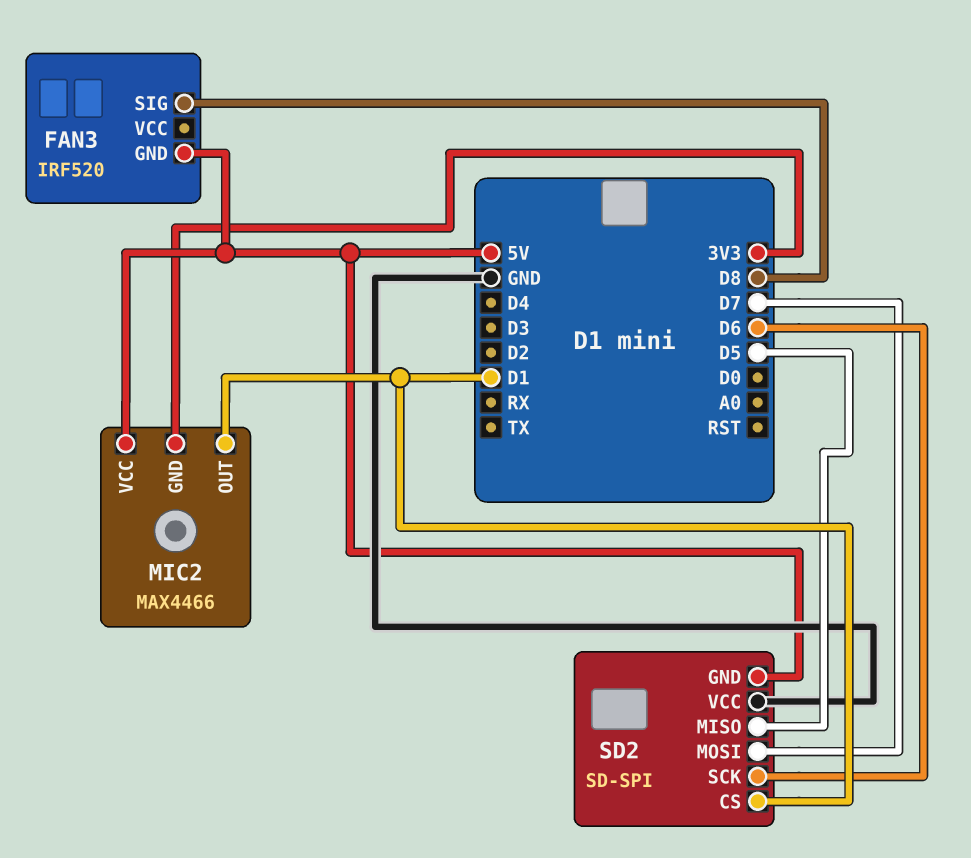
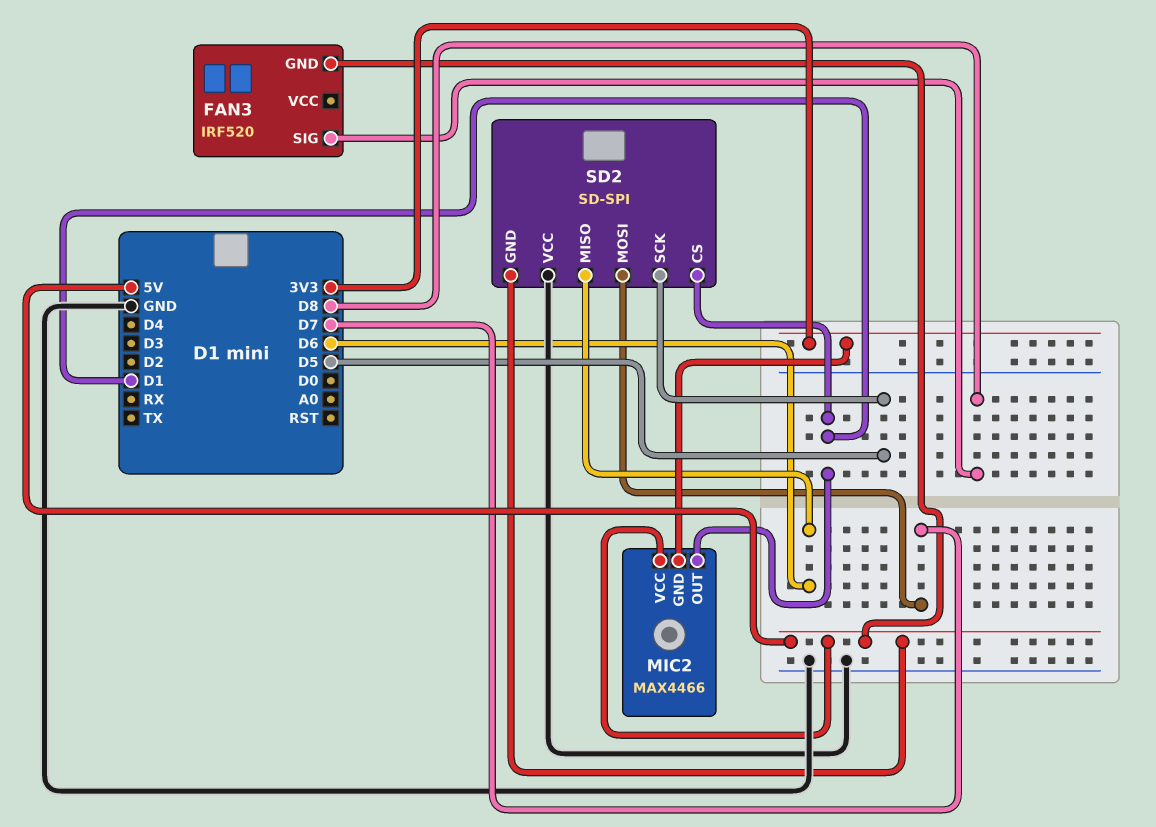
SD2 pin MISO: D5 -> D6
SD2 pin SCK: D6 -> D5

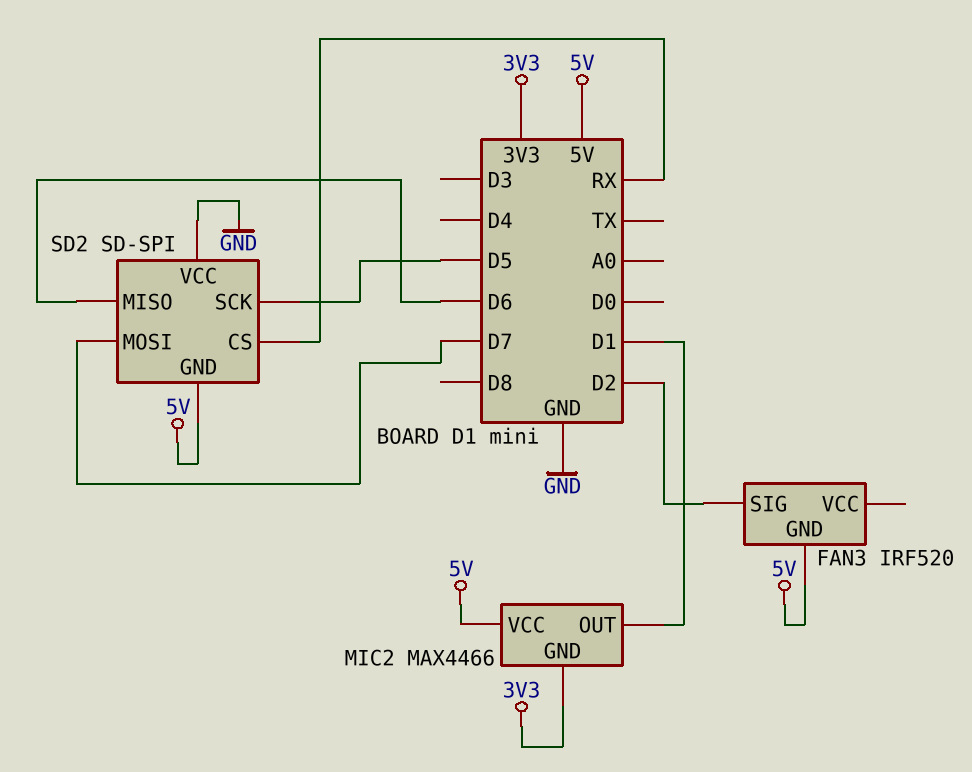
FAN3 pin SIG: D8 -> D2
SD2 pin CS: D1 -> RX

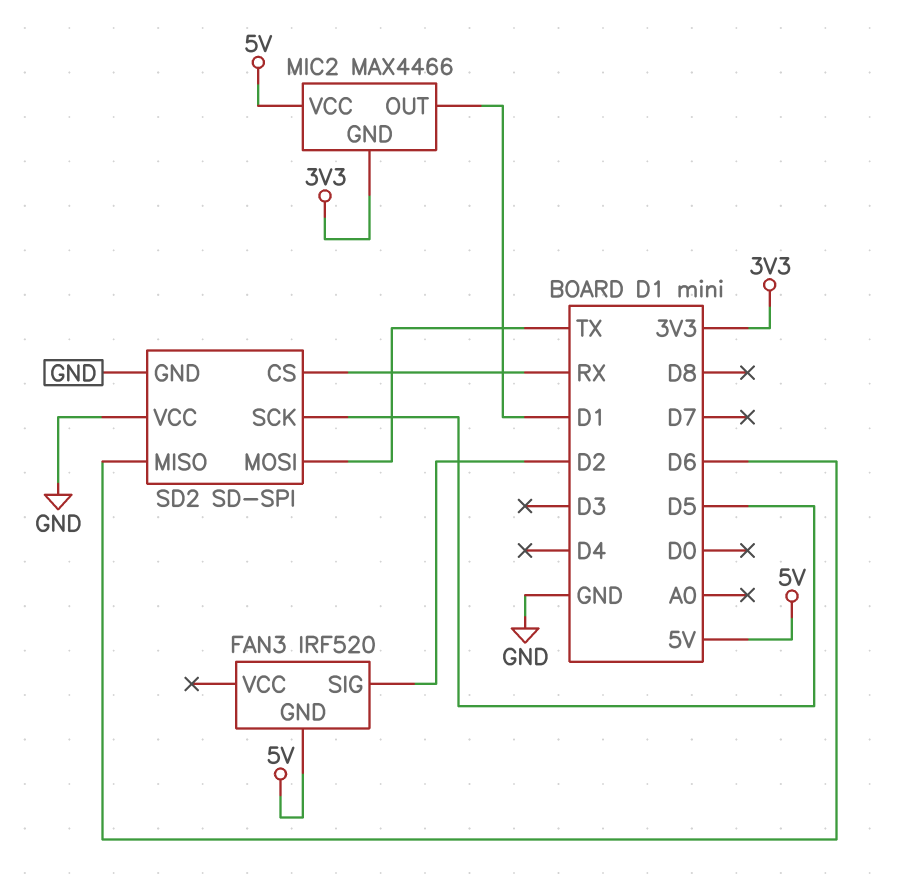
SD2 pin GND: 5V -> GND
SD2 pin MOSI: D7 -> TX

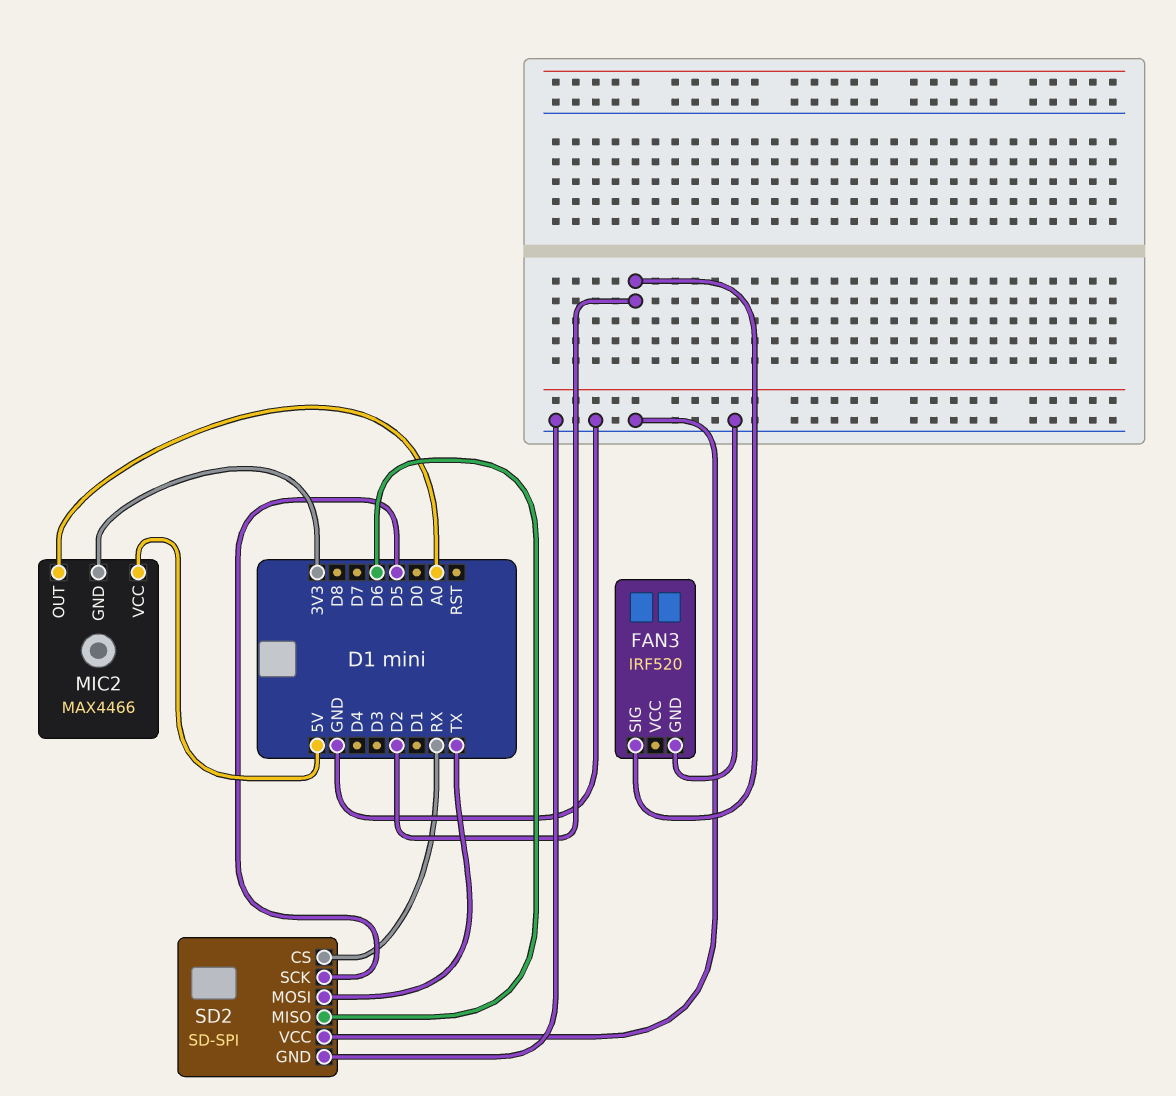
FAN3 pin GND: 5V -> GND
MIC2 pin OUT: D1 -> A0

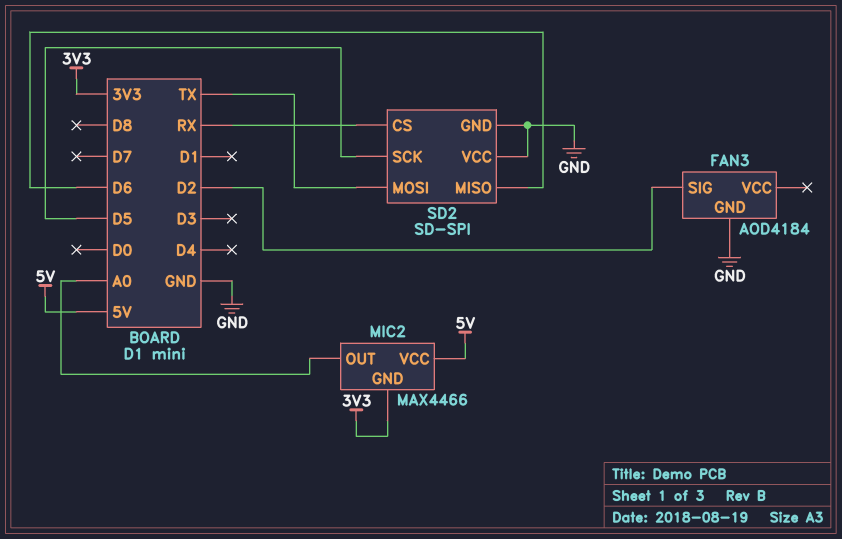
FAN3: IRF520 -> AOD4184

